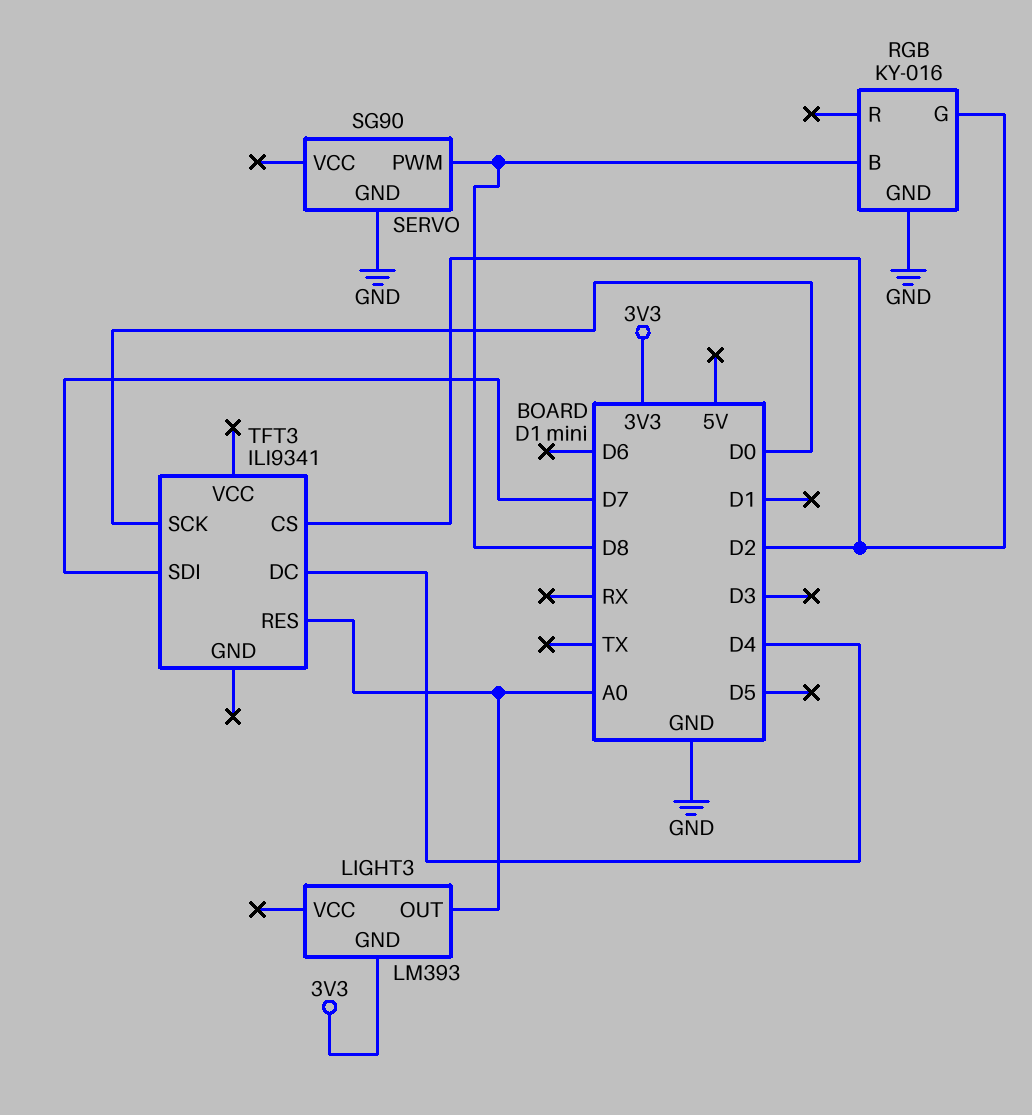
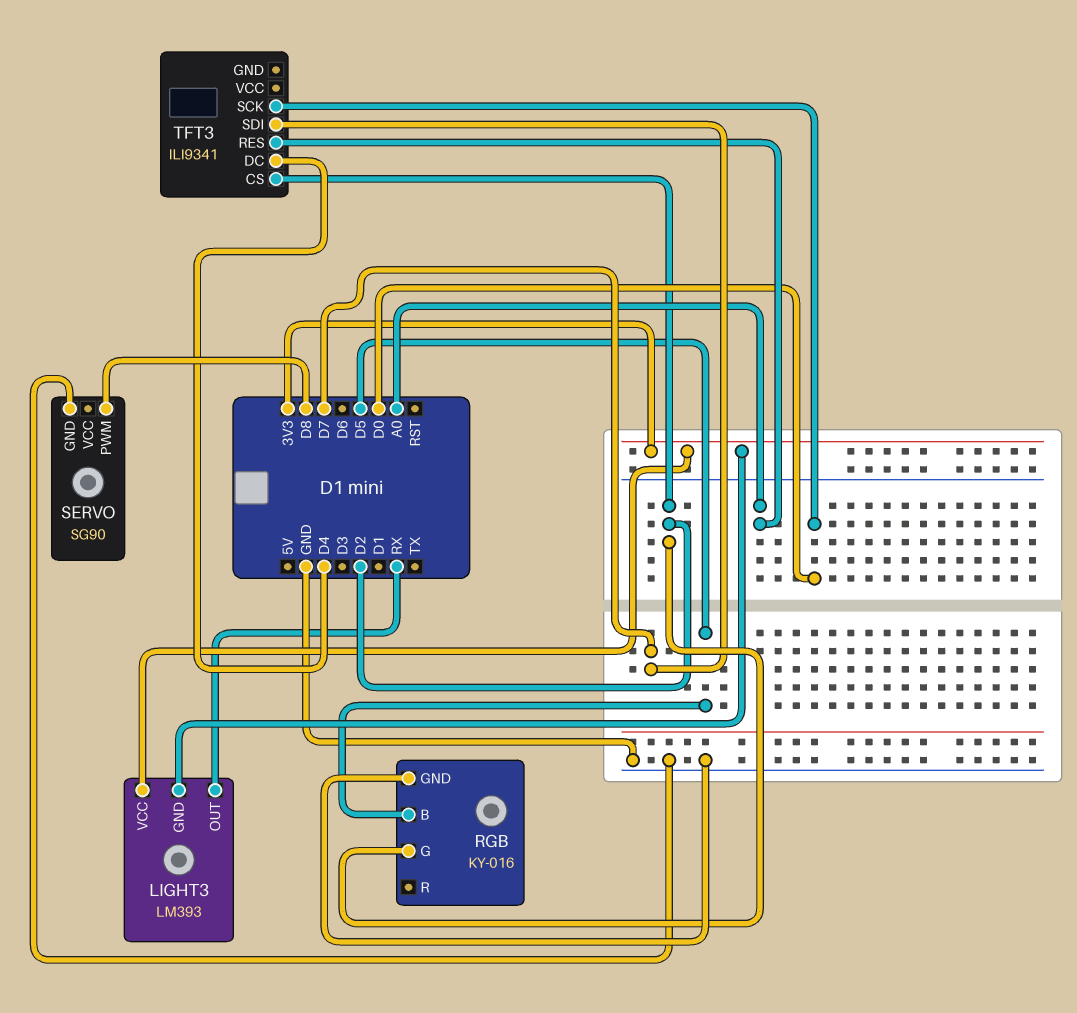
LIGHT3 pin OUT: A0 -> RX
LIGHT3 pin VCC: none -> 3V3
RGB pin B: D8 -> D5

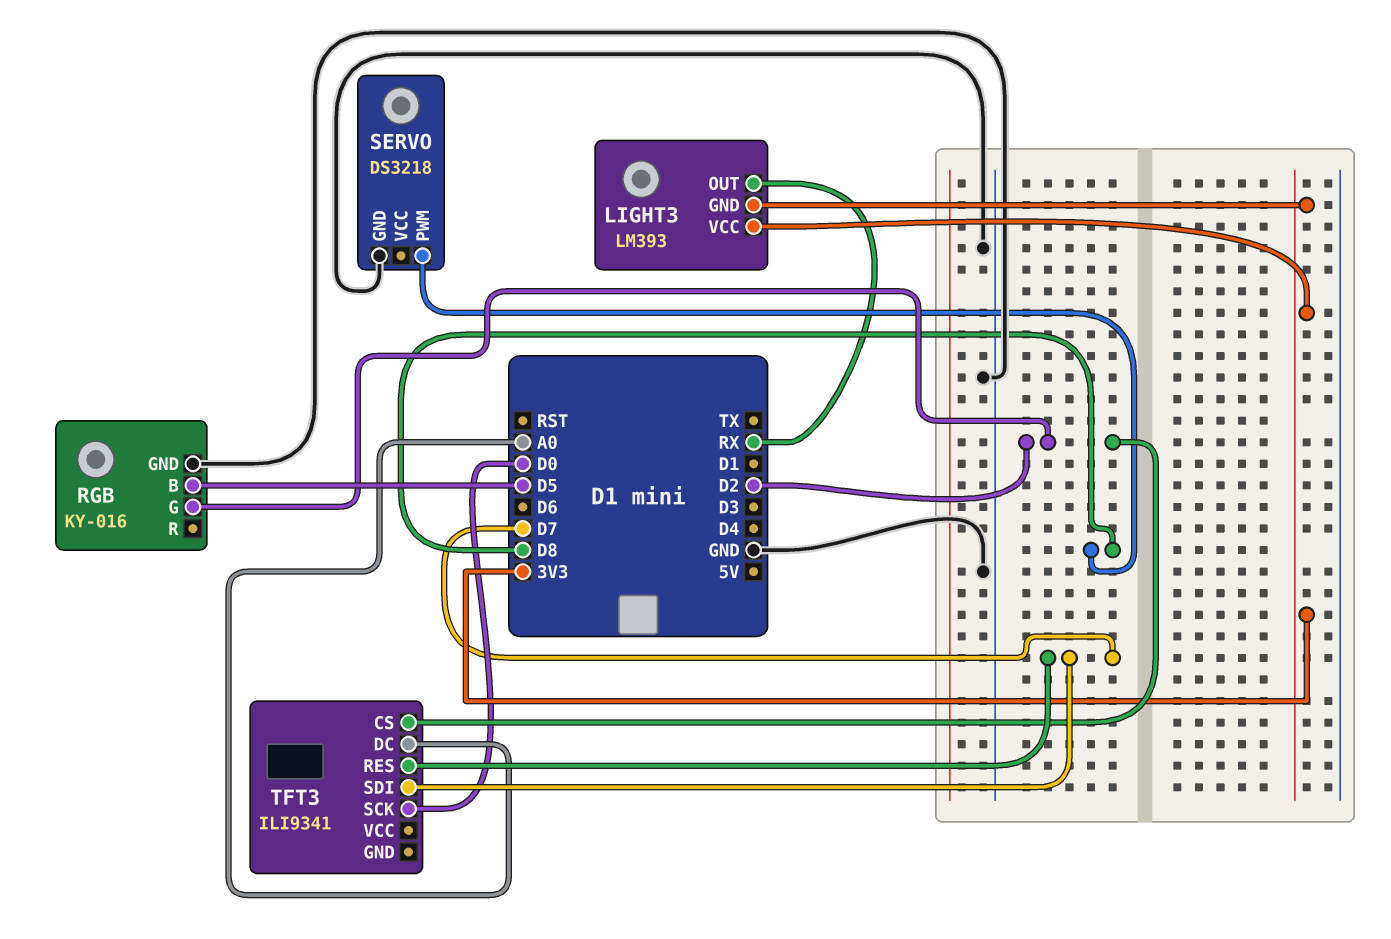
SERVO: SG90 -> DS3218
TFT3 pin DC: D4 -> A0
TFT3 pin RES: A0 -> D7

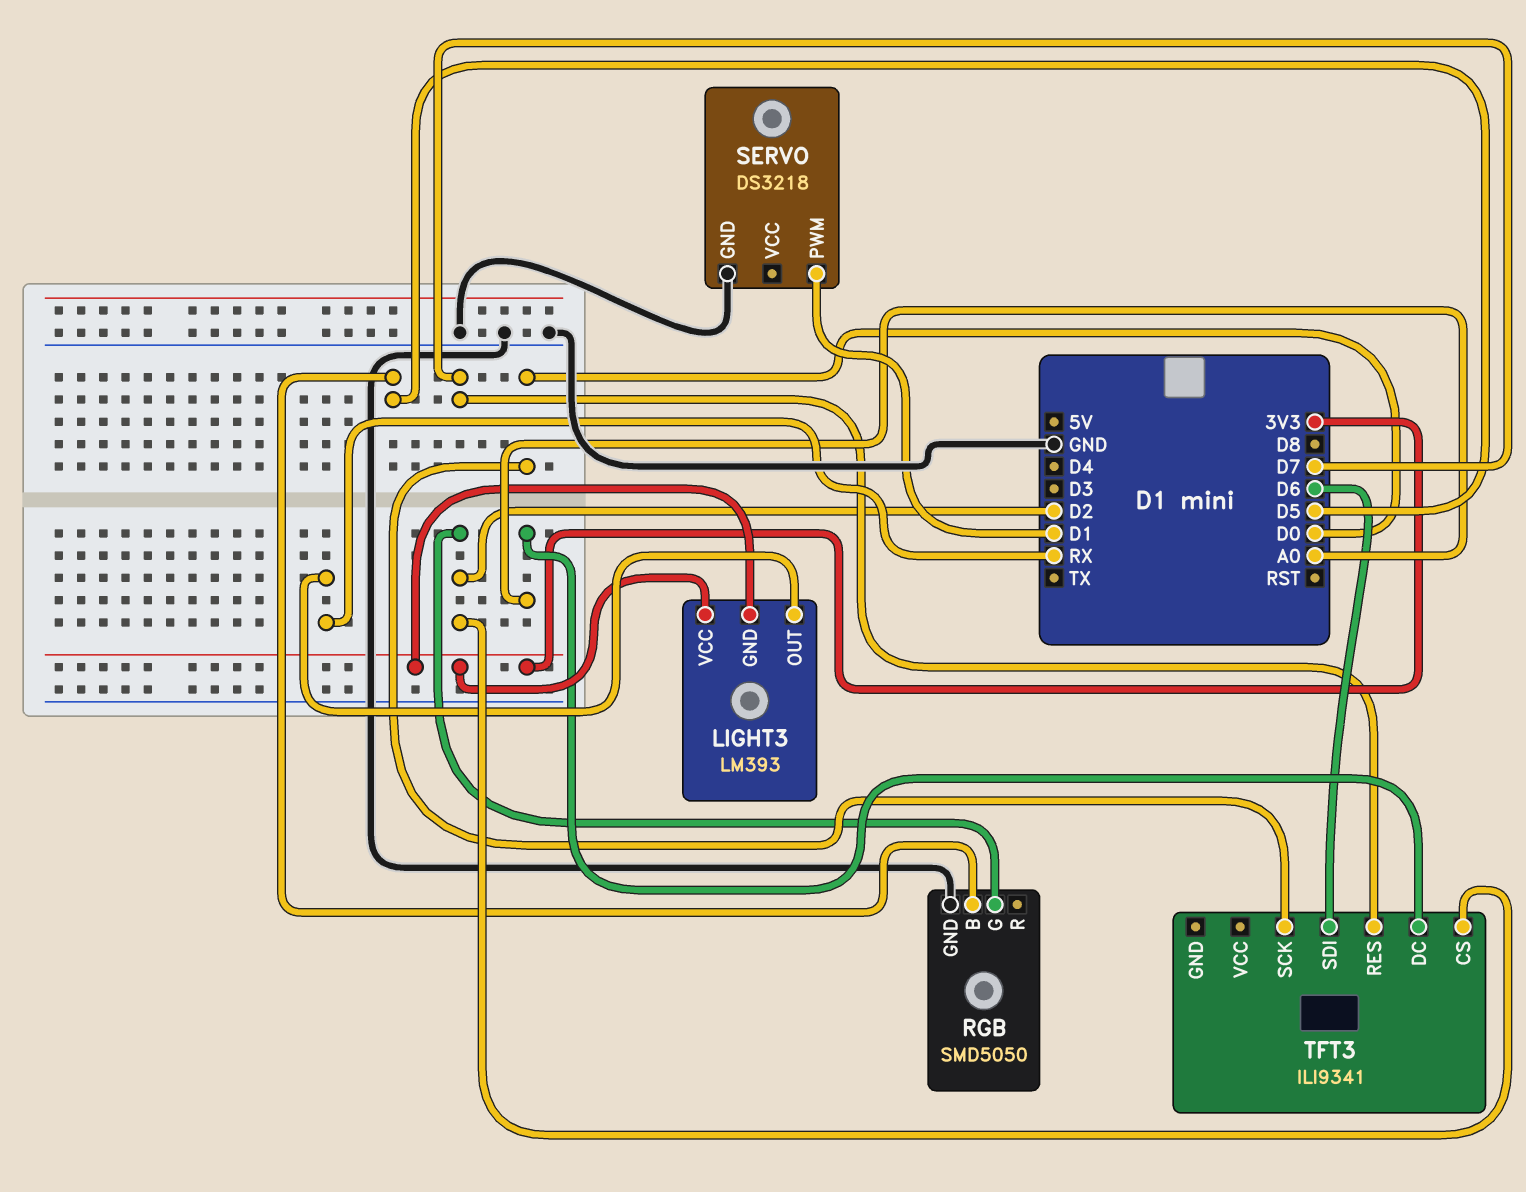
RGB: KY-016 -> SMD5050
SERVO pin PWM: D8 -> D1
TFT3 pin SDI: D7 -> D6

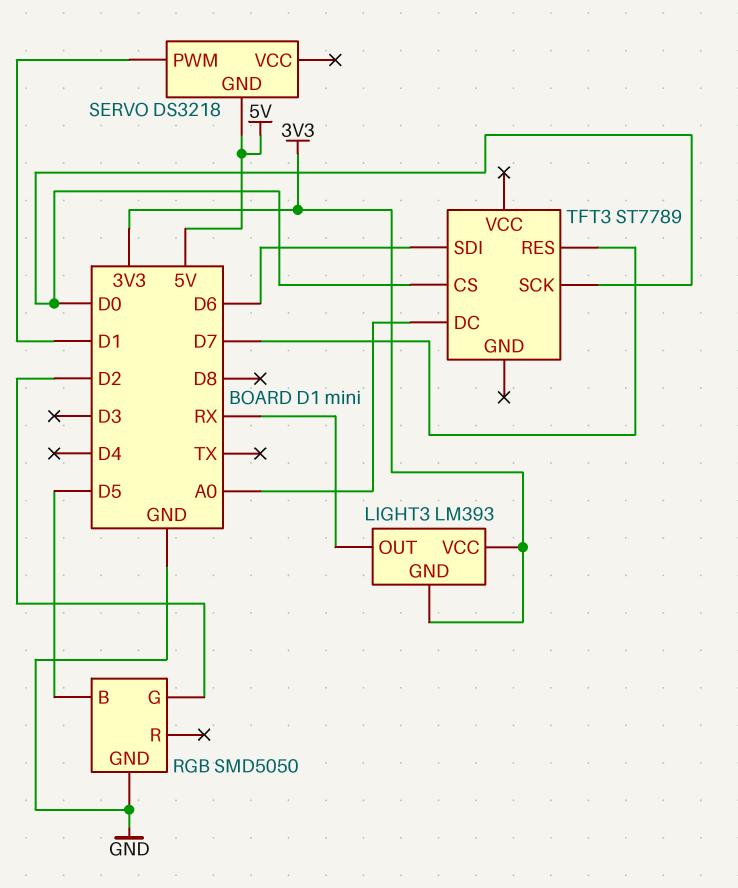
SERVO pin GND: GND -> 5V
TFT3: ILI9341 -> ST7789
TFT3 pin CS: D2 -> D0

